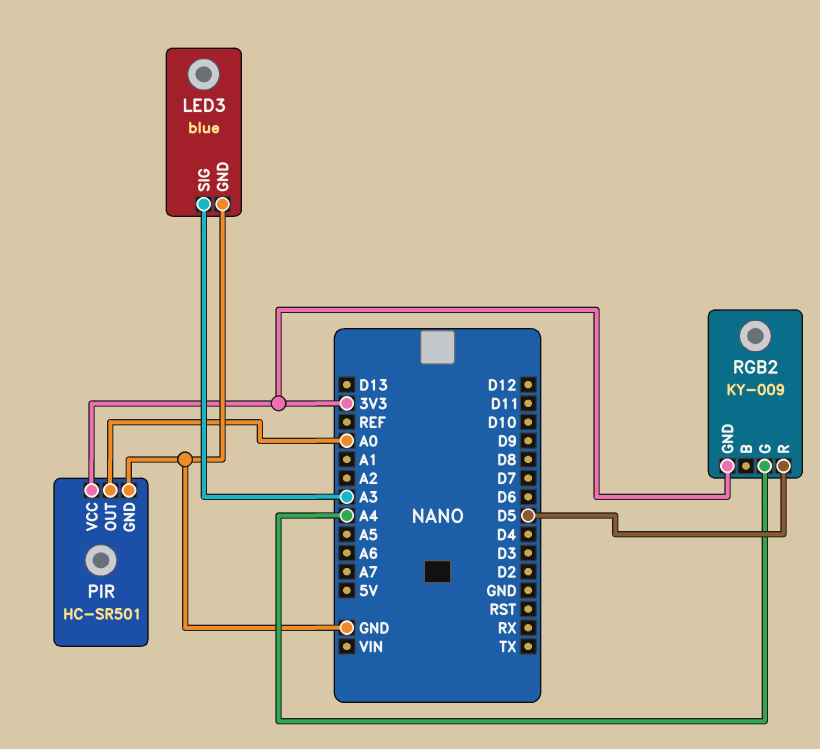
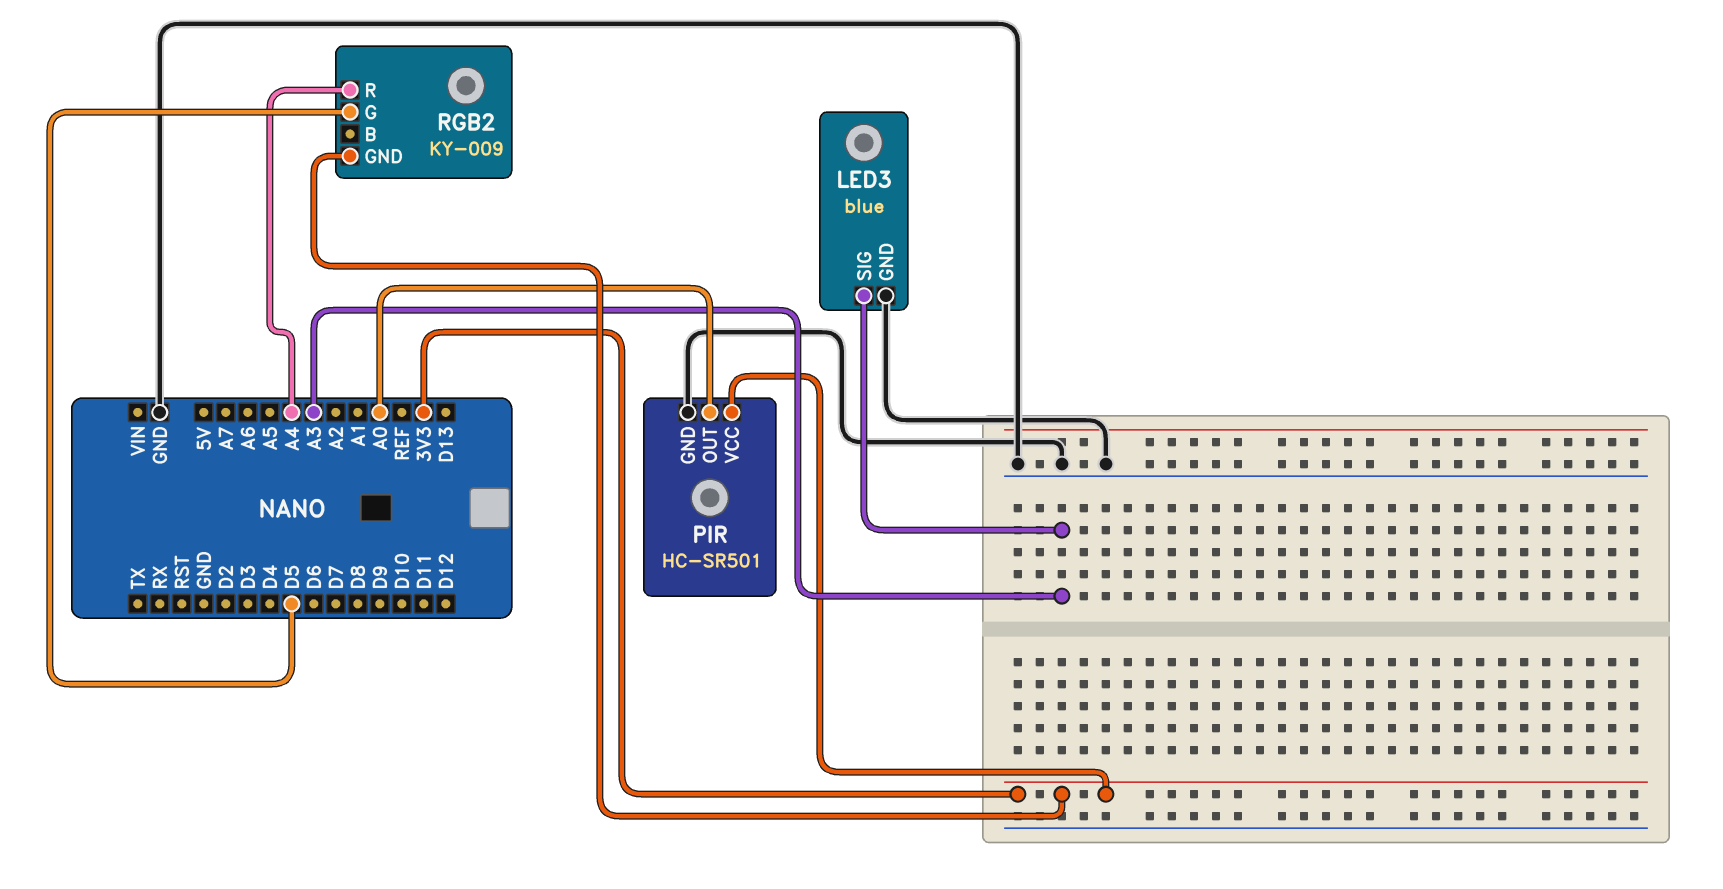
RGB2 pin G: A4 -> D5
RGB2 pin R: D5 -> A4

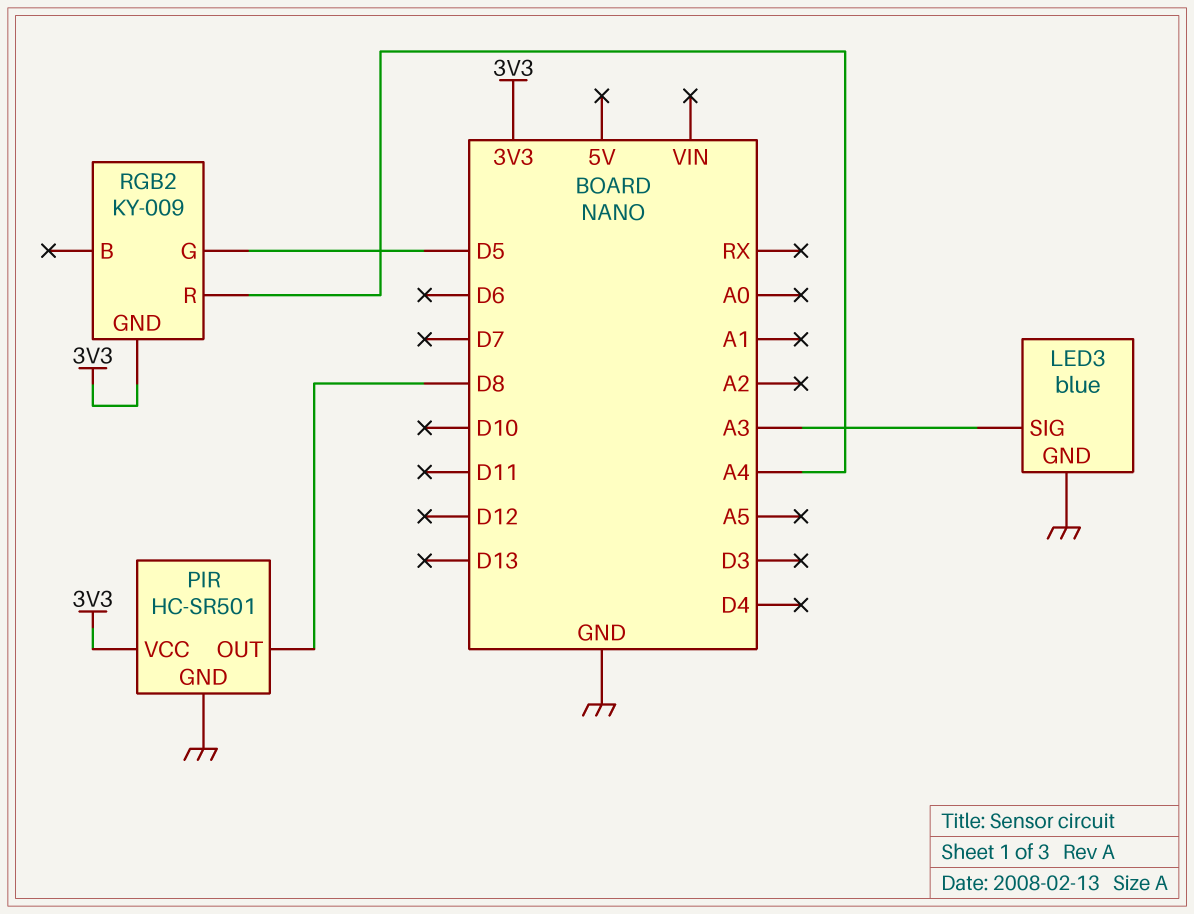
PIR pin OUT: A0 -> D8

